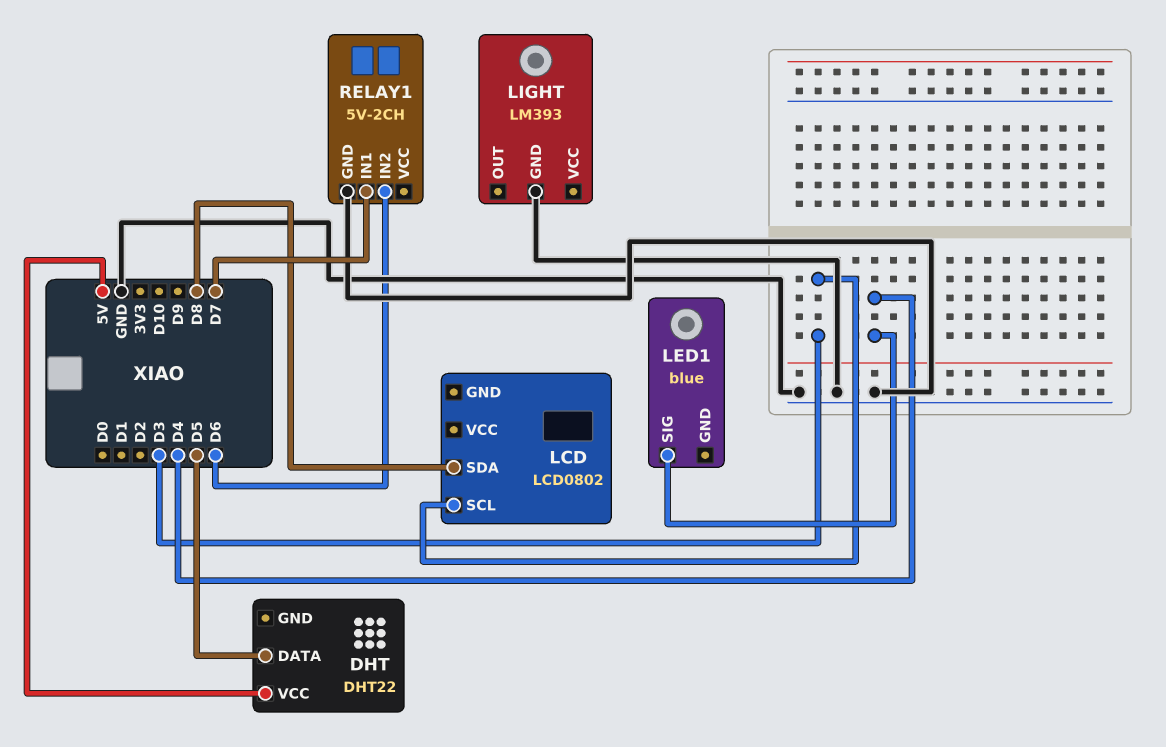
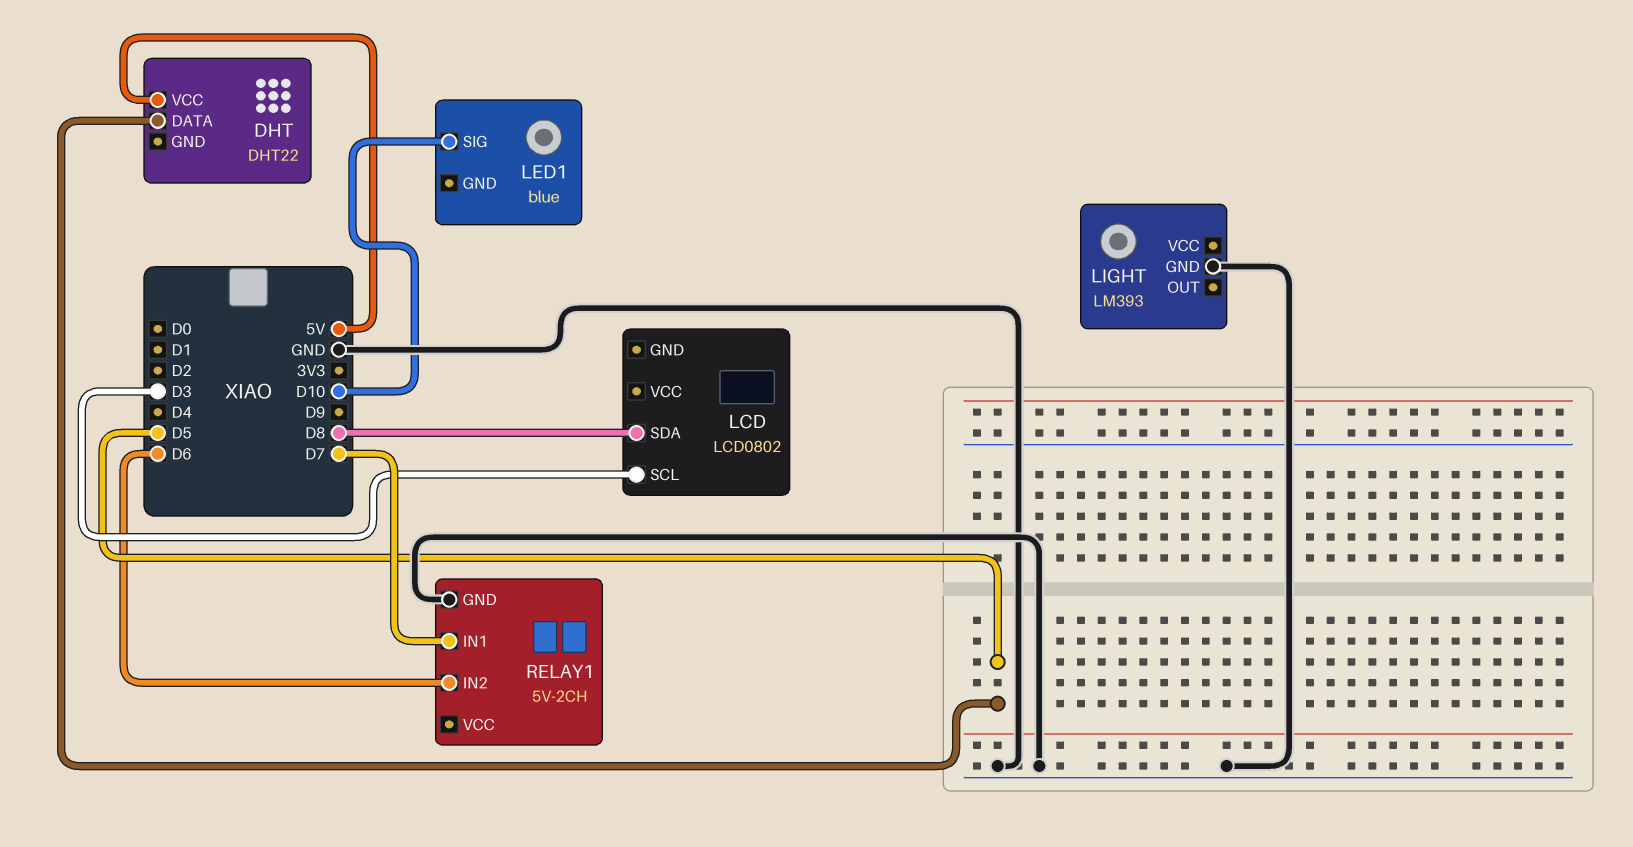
LED1 pin SIG: D4 -> D10

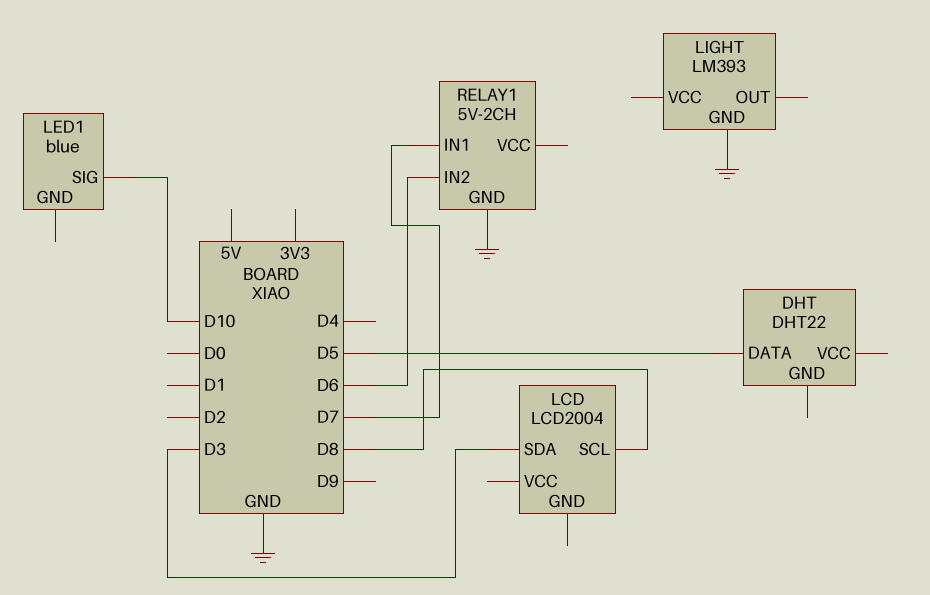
DHT pin VCC: 5V -> none
LCD: LCD0802 -> LCD2004
LCD pin SCL: D3 -> D8
LCD pin SDA: D8 -> D3

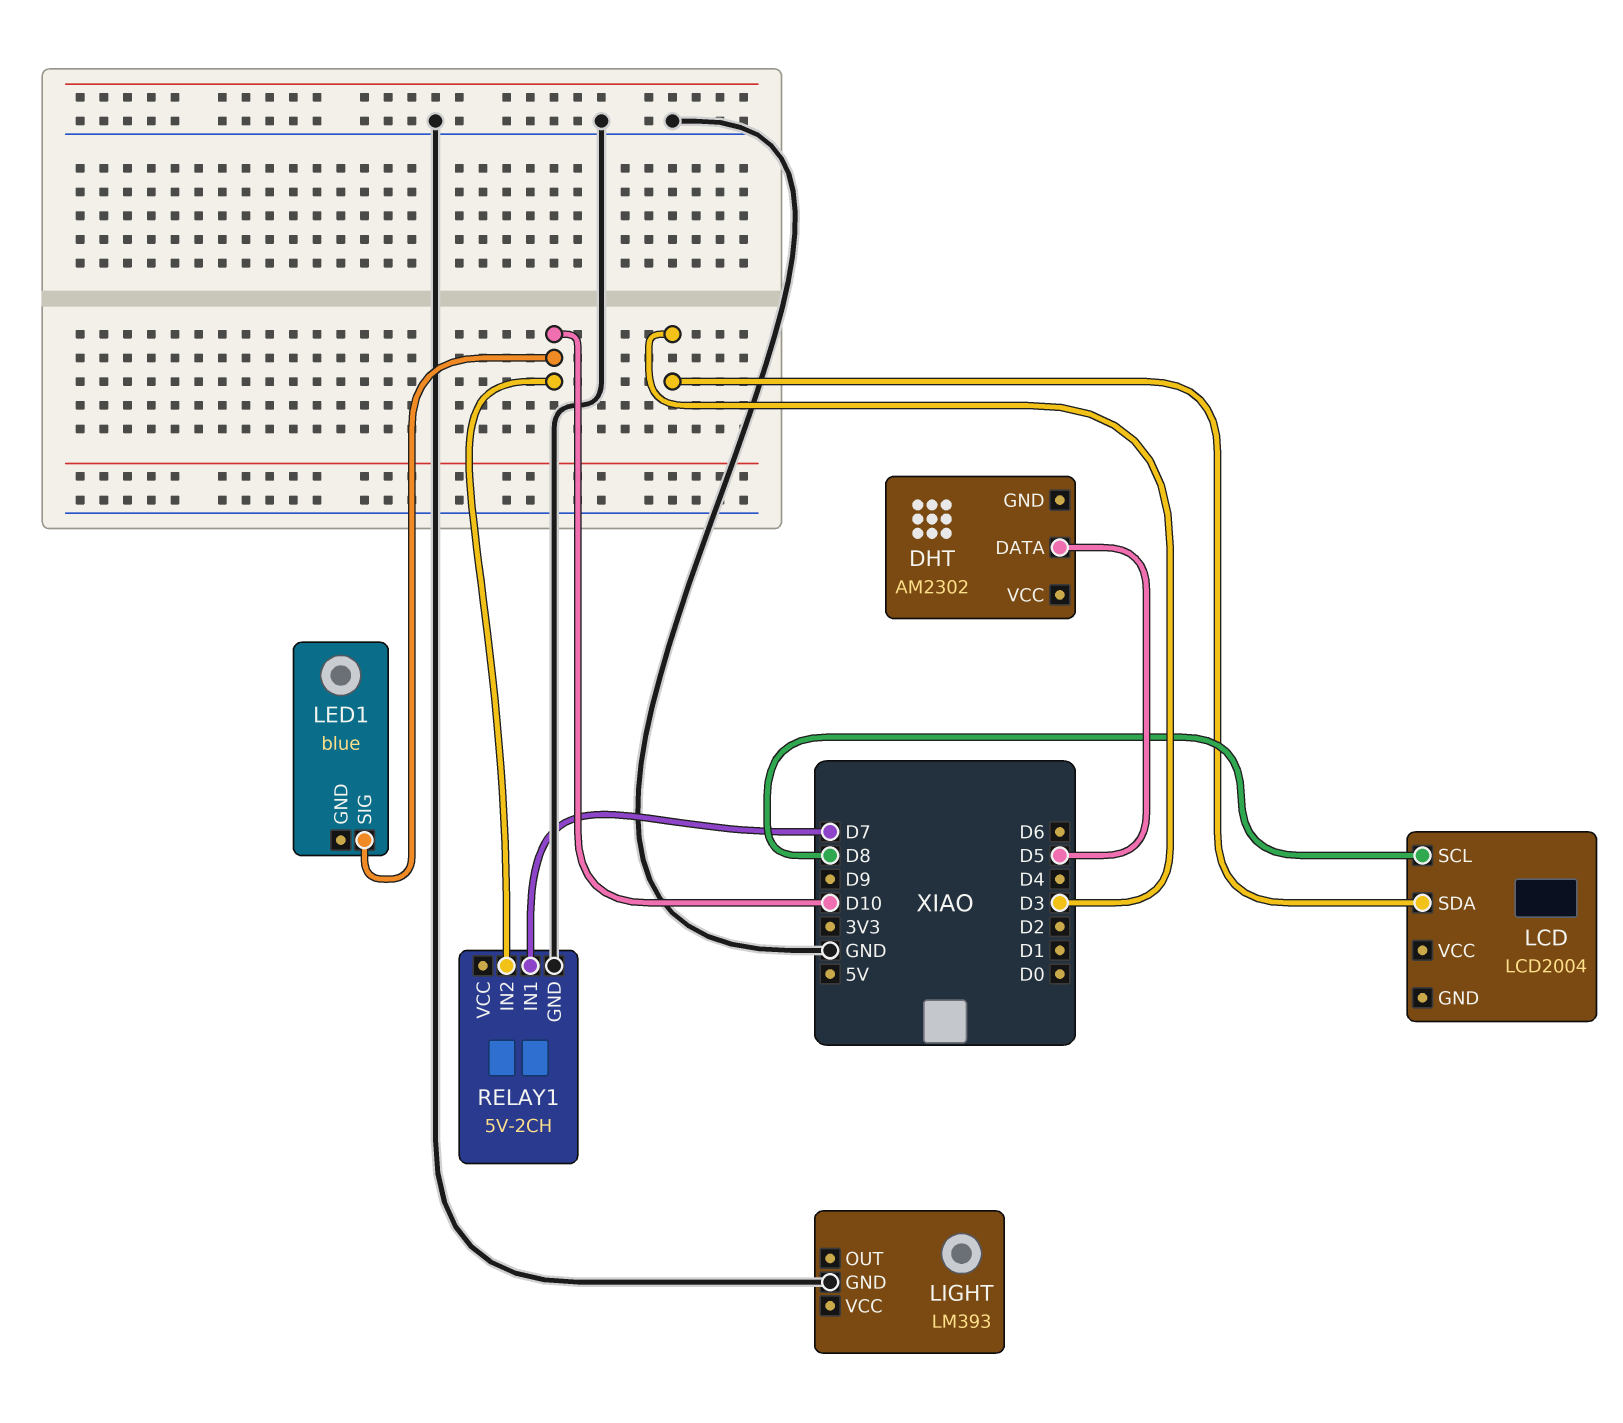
DHT: DHT22 -> AM2302
RELAY1 pin IN2: D6 -> D10

